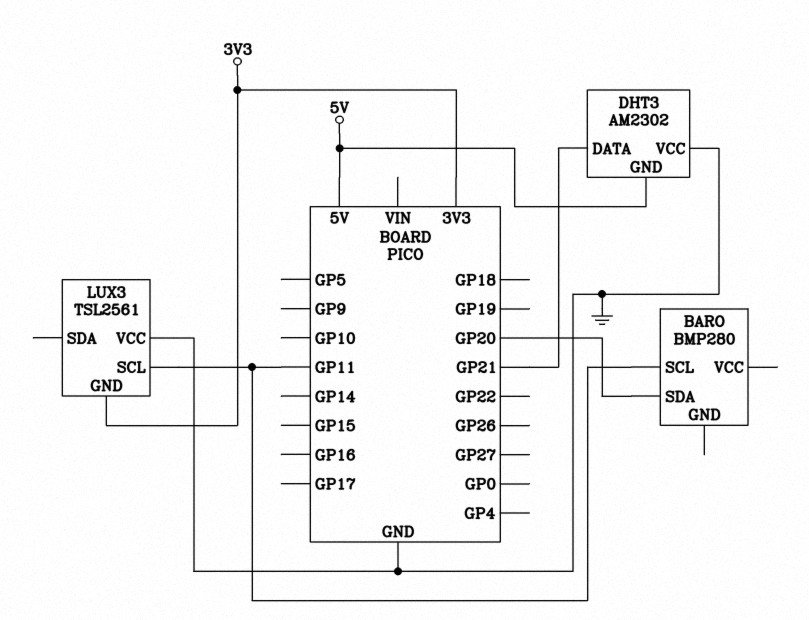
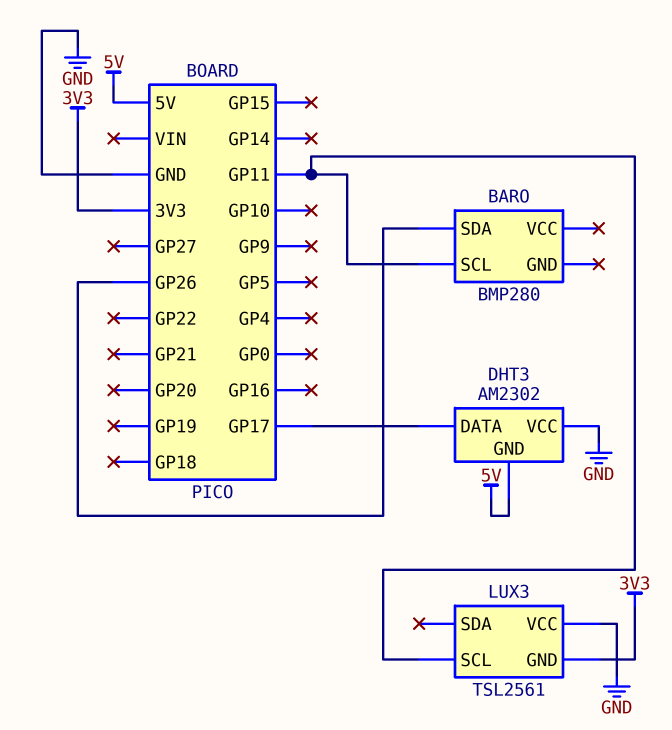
BARO pin SDA: GP20 -> GP26
DHT3 pin DATA: GP21 -> GP17

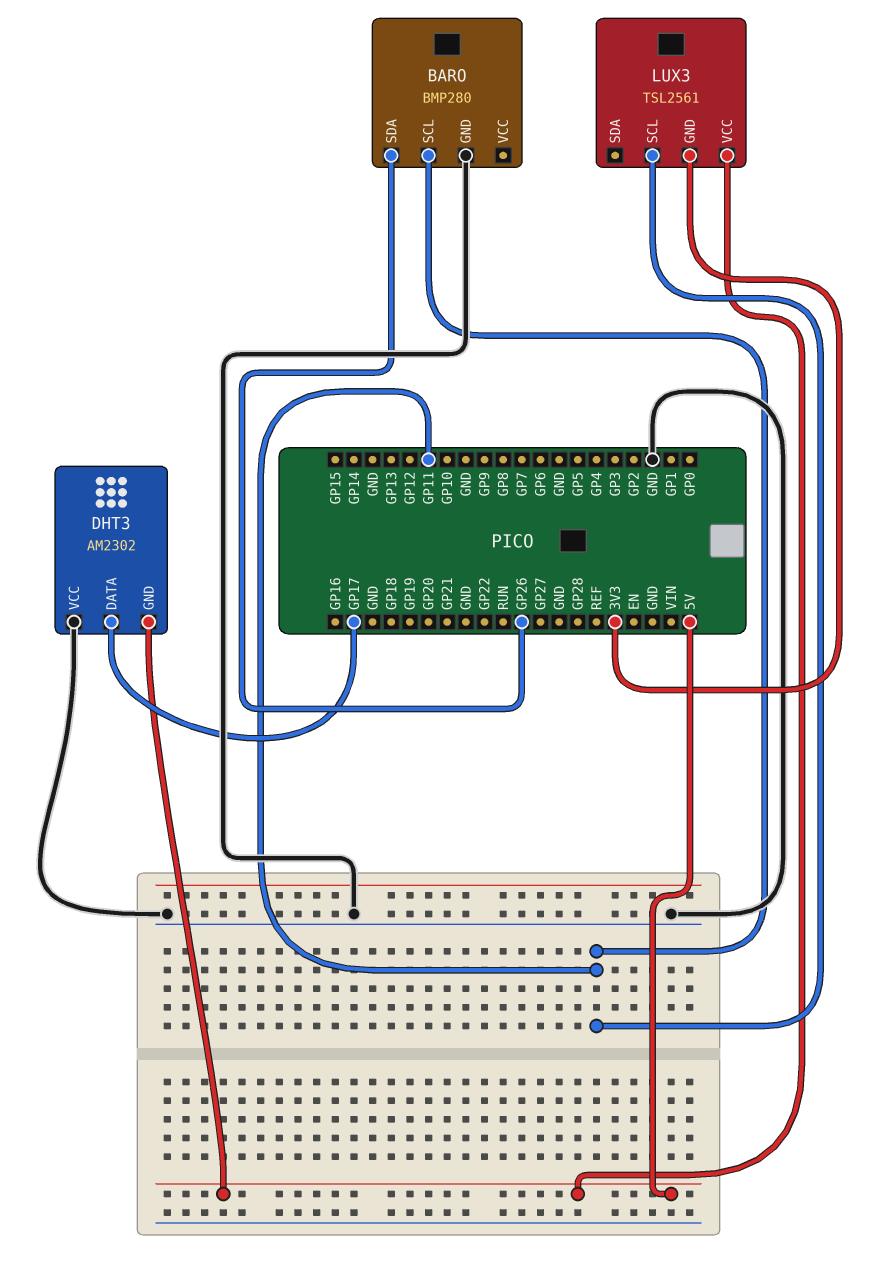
BARO pin GND: none -> GND
LUX3 pin VCC: GND -> 5V

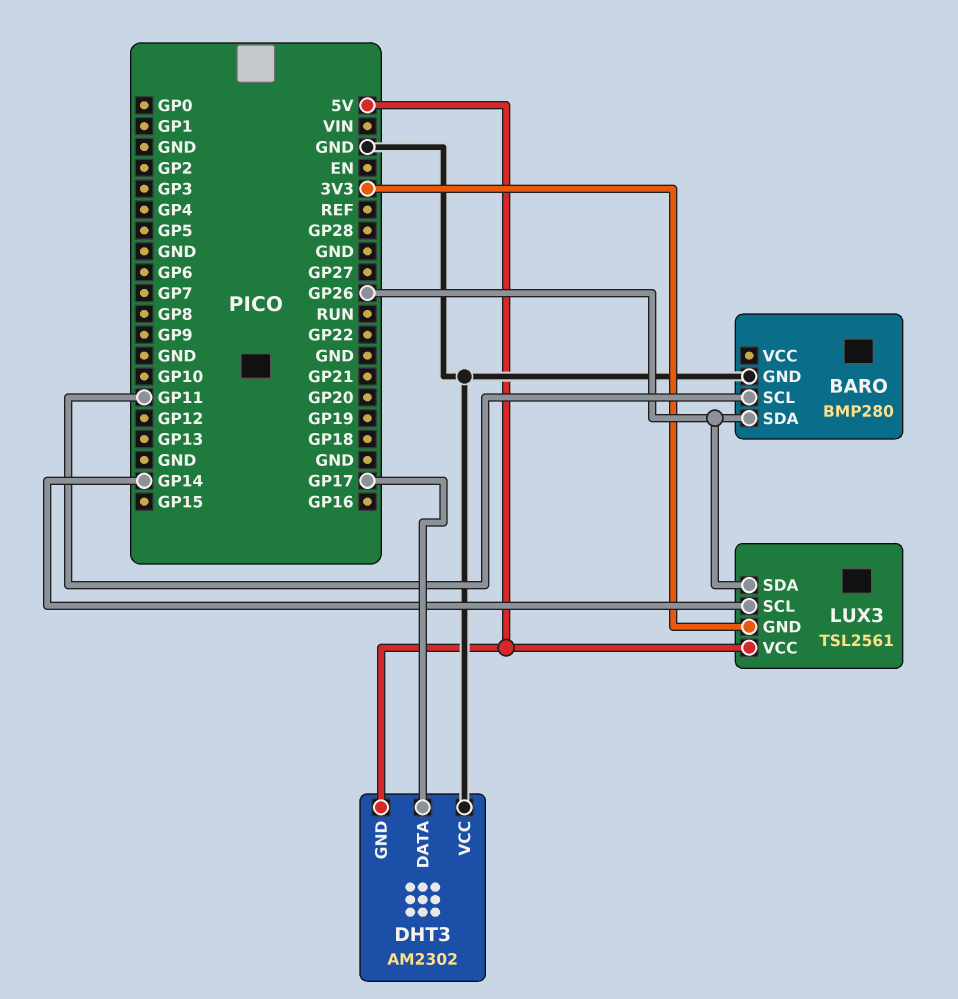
LUX3 pin SCL: GP11 -> GP14
LUX3 pin SDA: none -> GP26

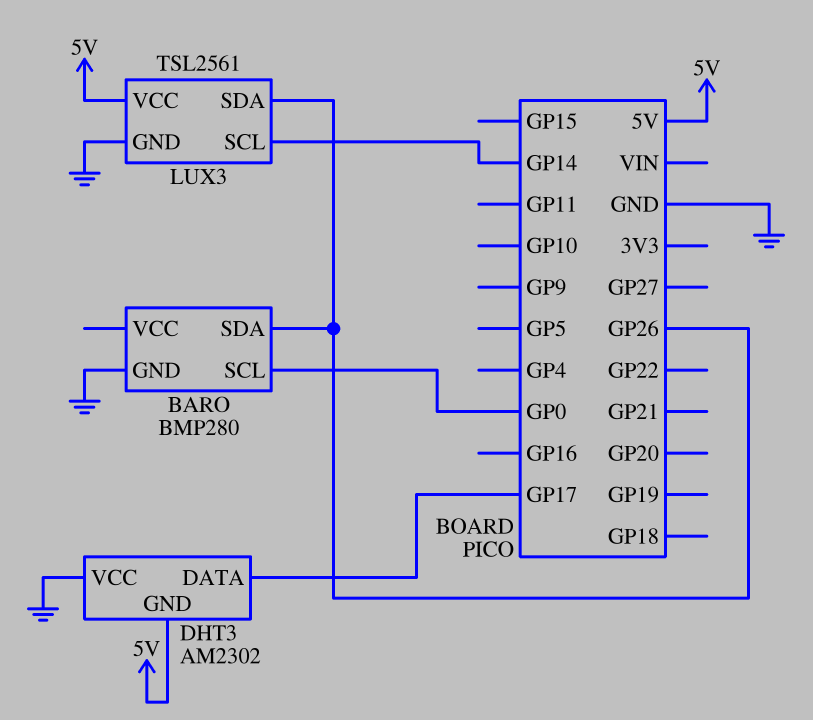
BARO pin SCL: GP11 -> GP0
LUX3 pin GND: 3V3 -> GND

